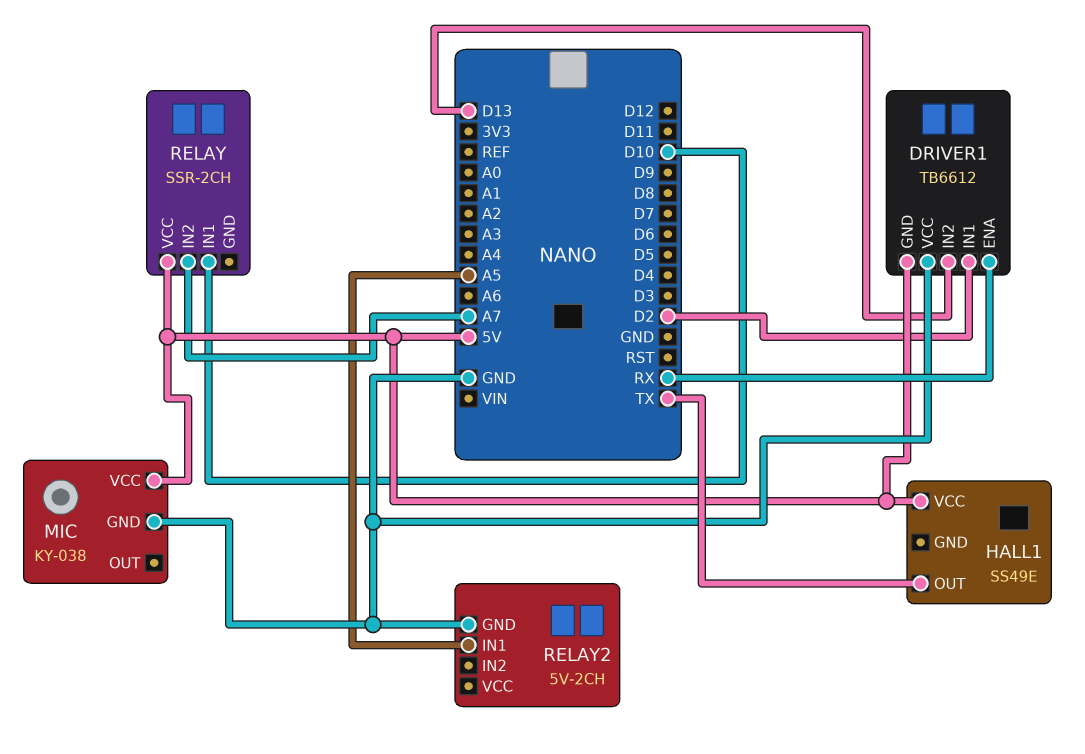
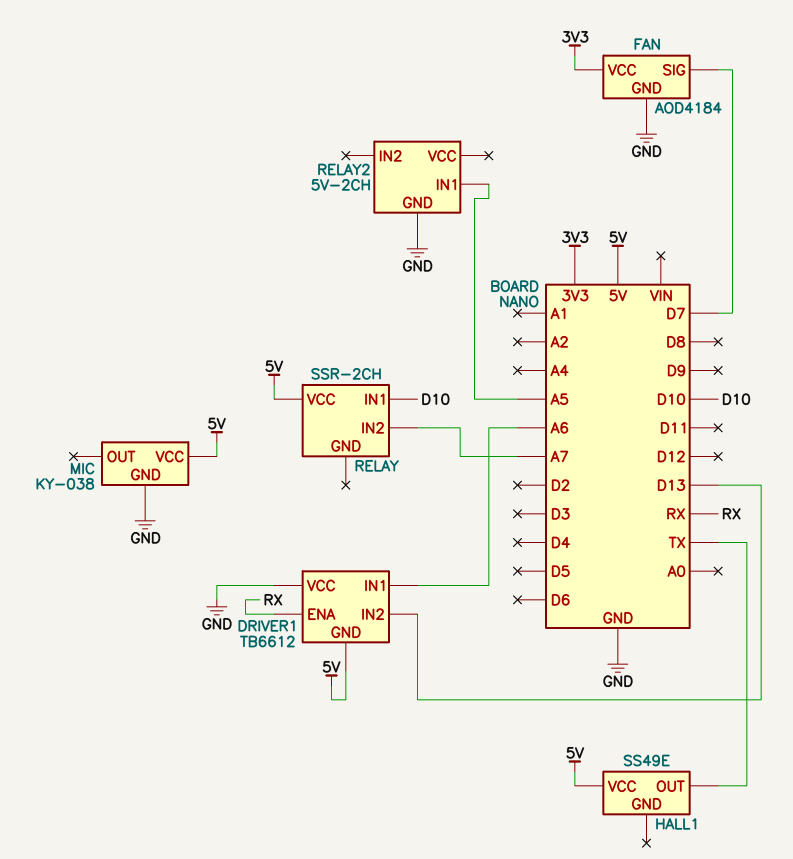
DRIVER1 pin IN1: D2 -> A6
FAN: none -> AOD4184
FAN pin GND: none -> GND
FAN pin SIG: none -> D7
FAN pin VCC: none -> 3V3

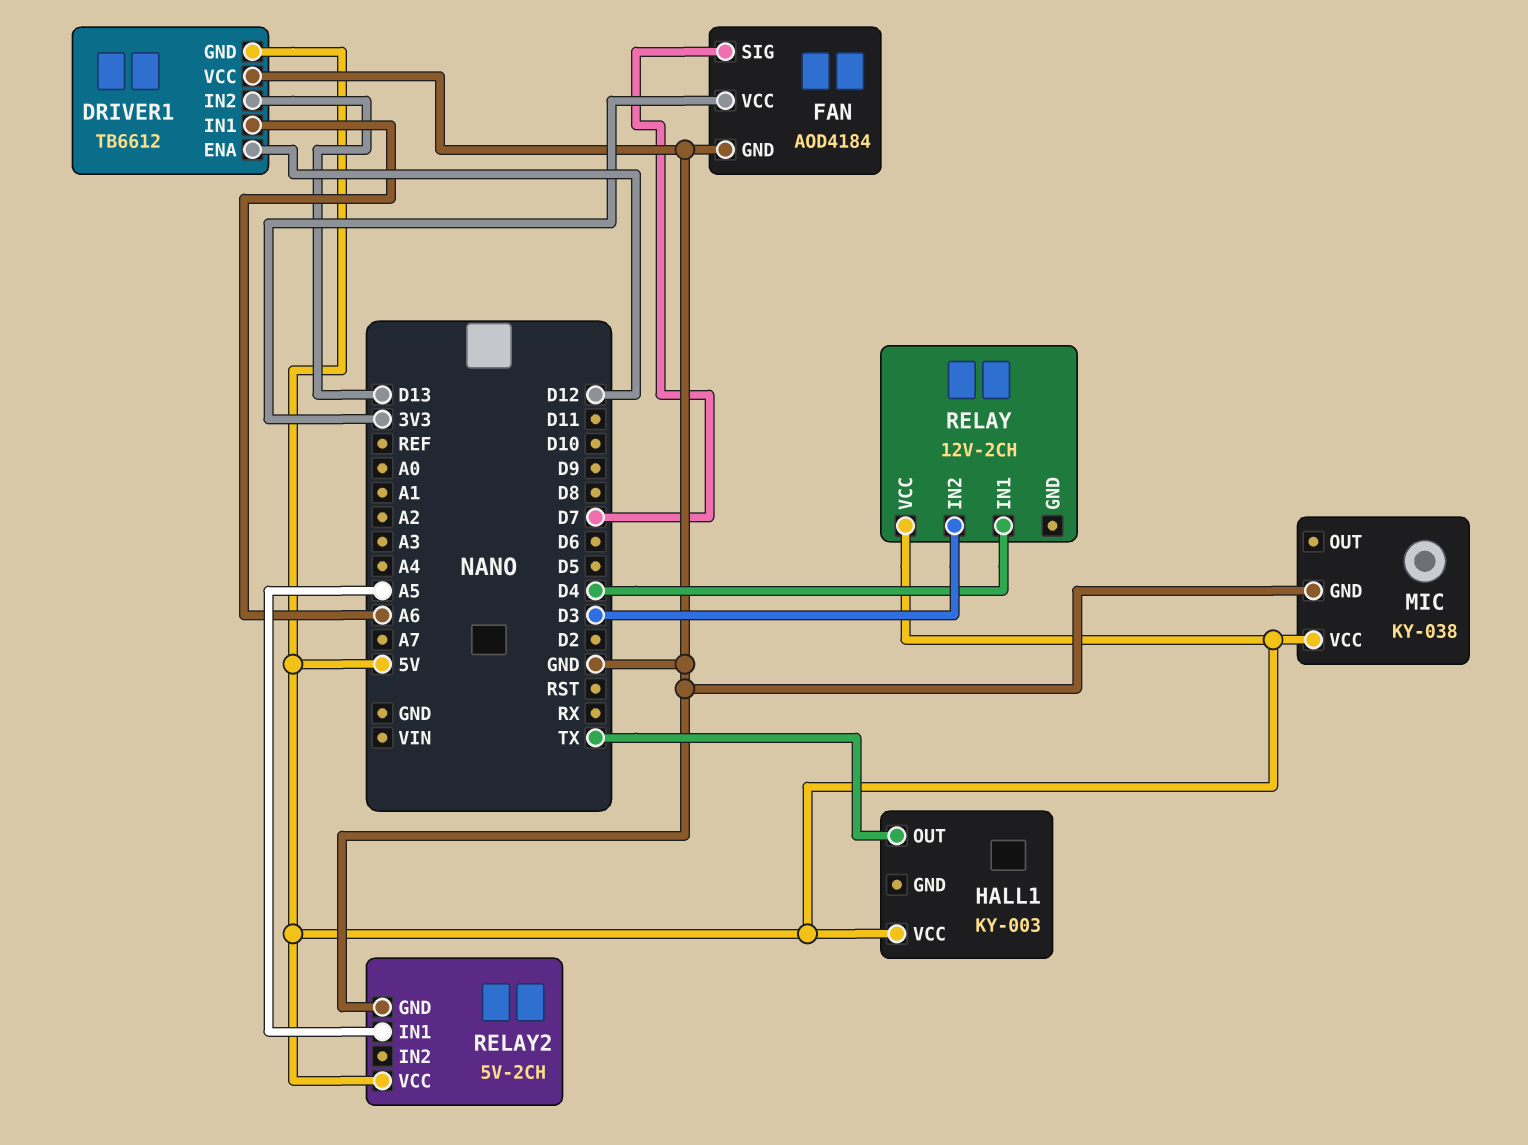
DRIVER1 pin ENA: RX -> D12
HALL1: SS49E -> KY-003
RELAY: SSR-2CH -> 12V-2CH
RELAY pin IN1: D10 -> D4
RELAY pin IN2: A7 -> D3
RELAY2 pin VCC: none -> 5V

